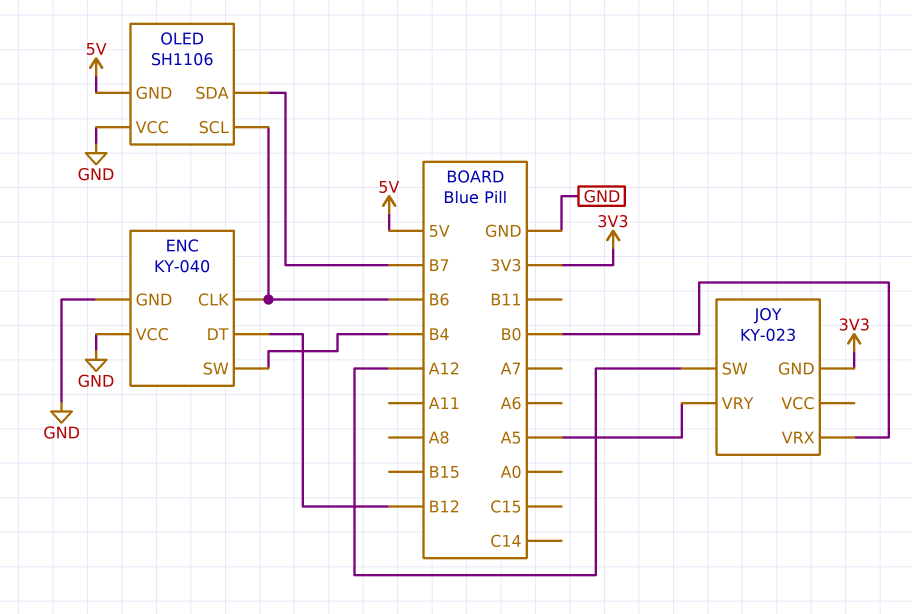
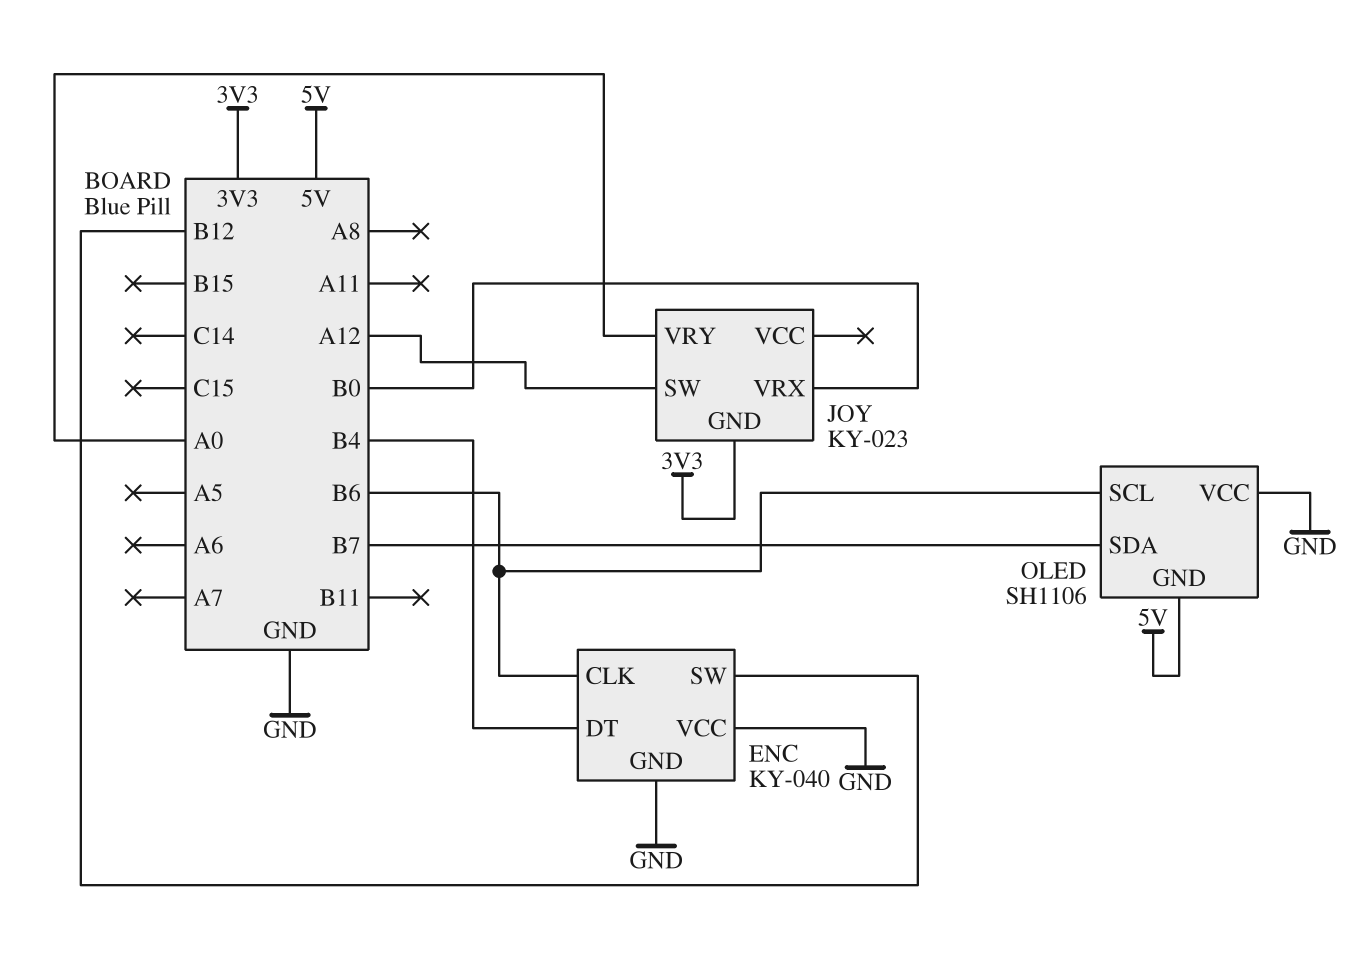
ENC pin DT: B12 -> B4
ENC pin SW: B4 -> B12
JOY pin VRY: A5 -> A0

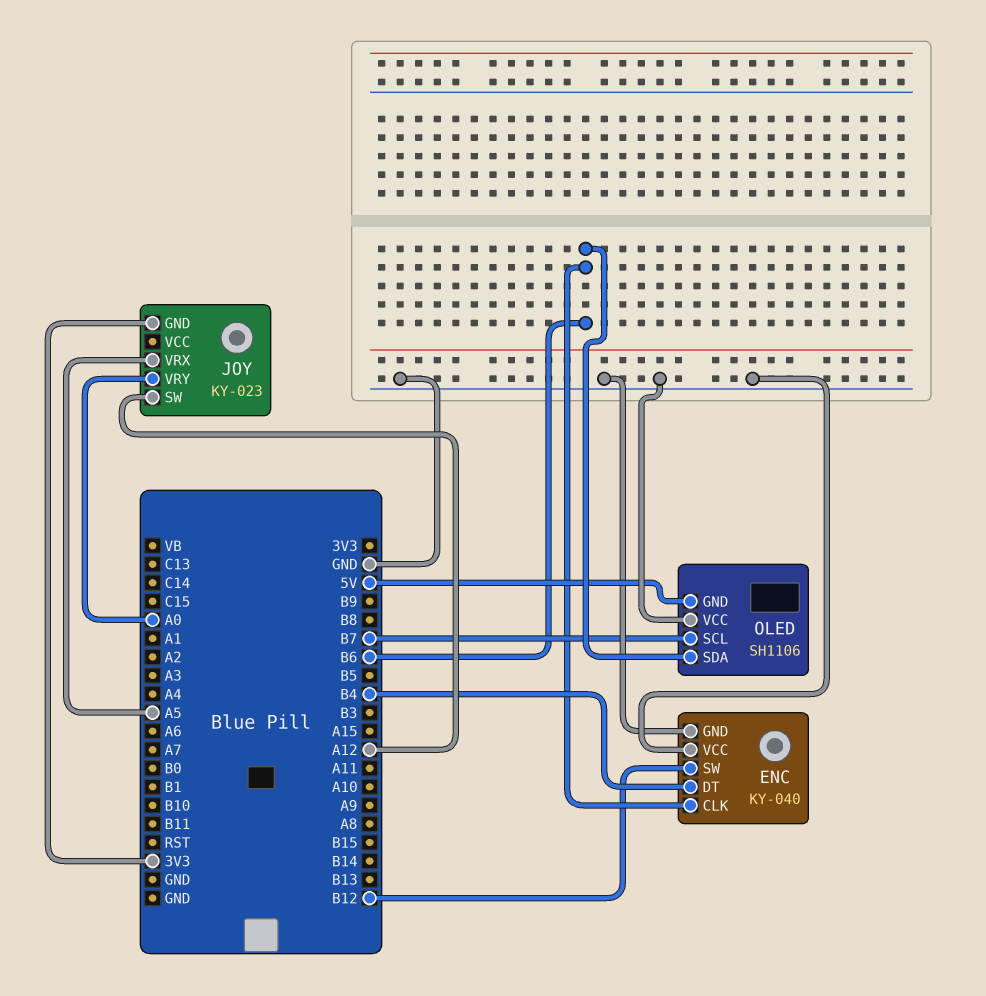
JOY pin VRX: B0 -> A5
OLED pin SCL: B6 -> B7
OLED pin SDA: B7 -> B6

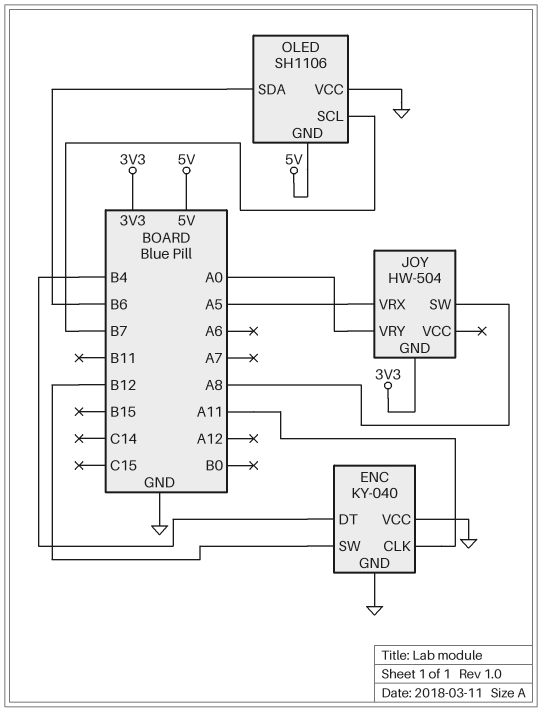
ENC pin CLK: B6 -> A11
JOY: KY-023 -> HW-504
JOY pin SW: A12 -> A8

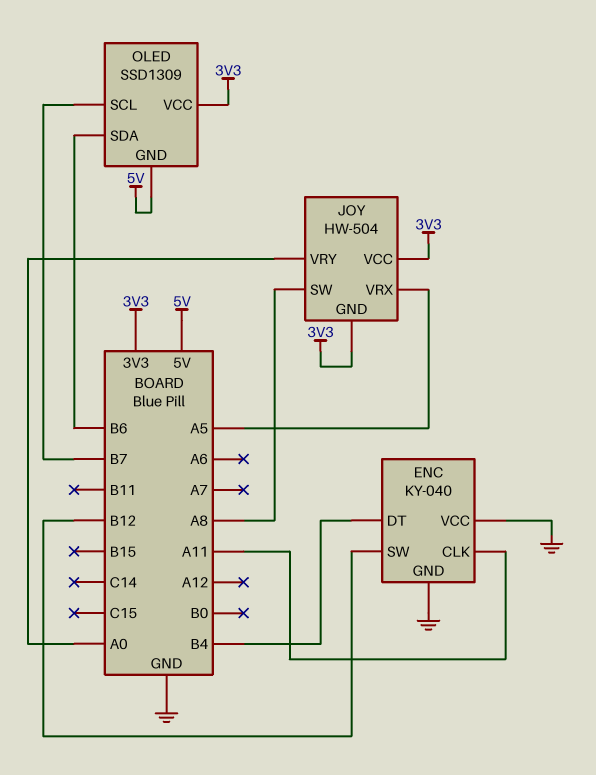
JOY pin VCC: none -> 3V3
OLED: SH1106 -> SSD1309
OLED pin VCC: GND -> 3V3

